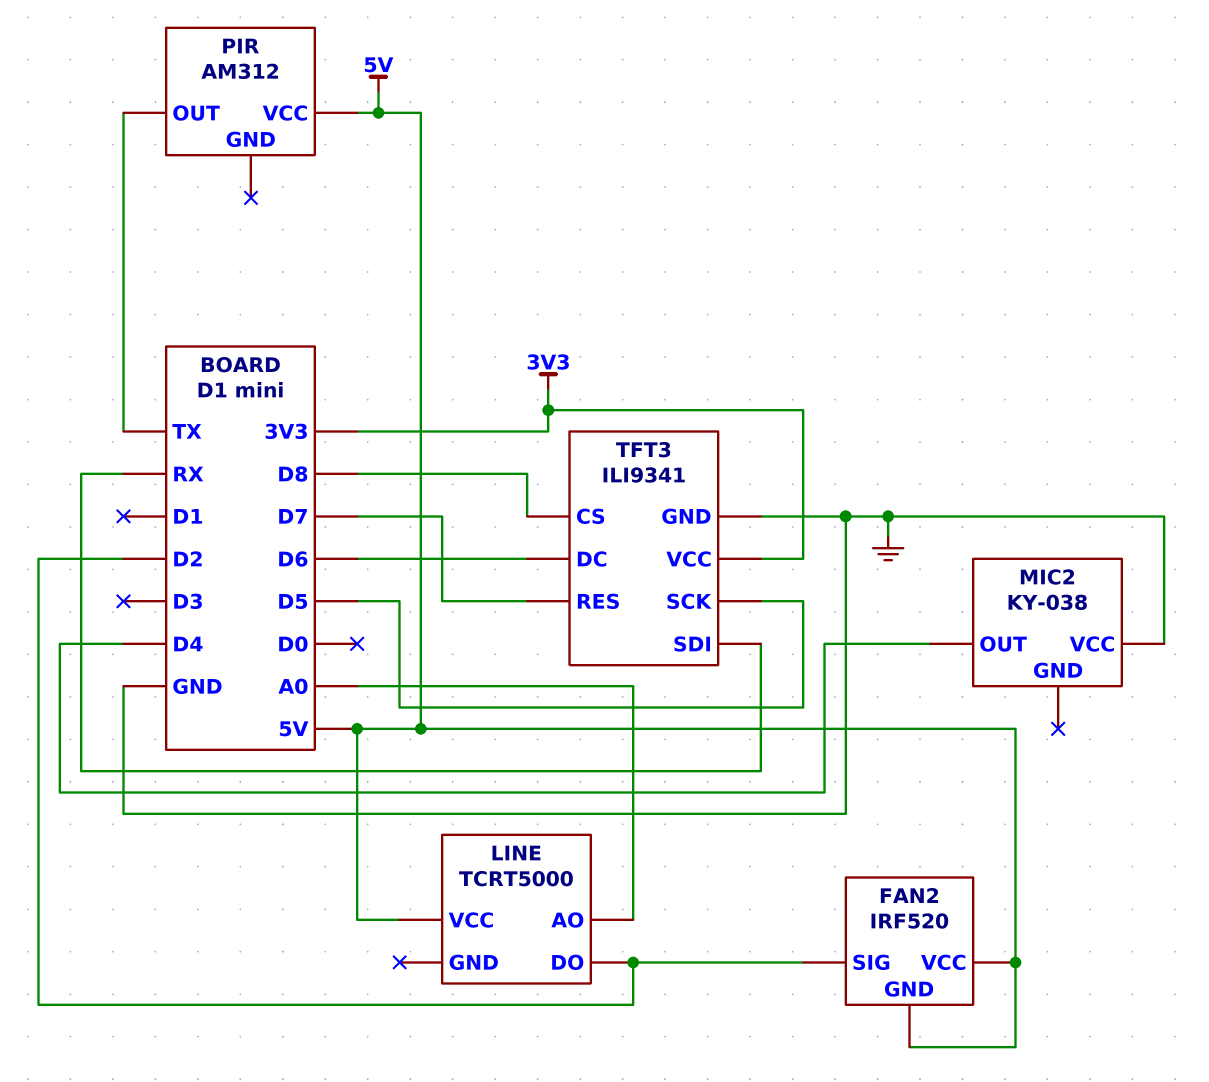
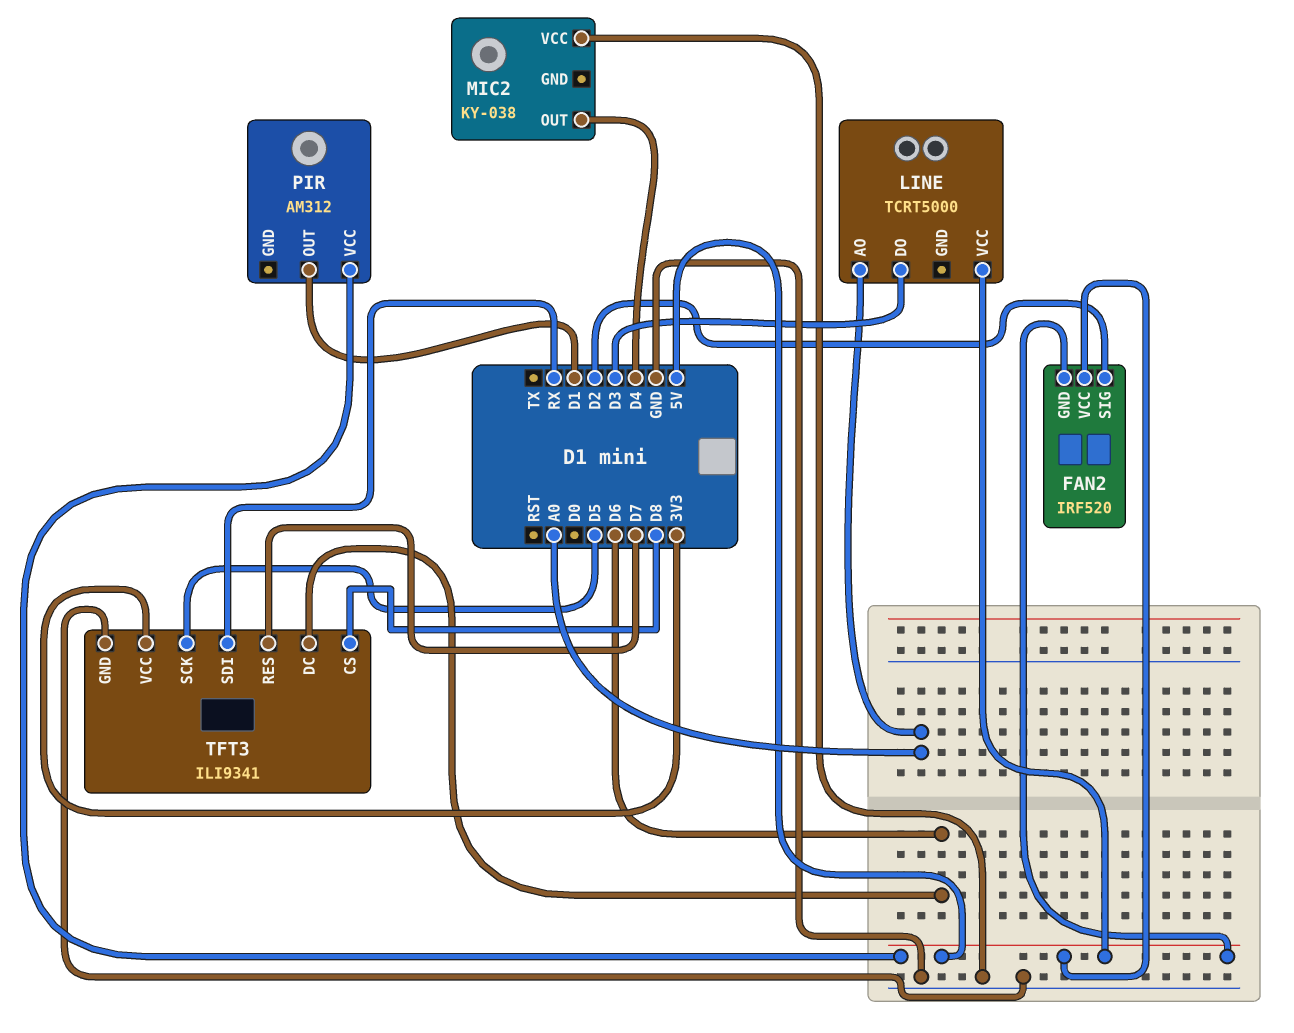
LINE pin DO: D2 -> D3
PIR pin OUT: TX -> D1

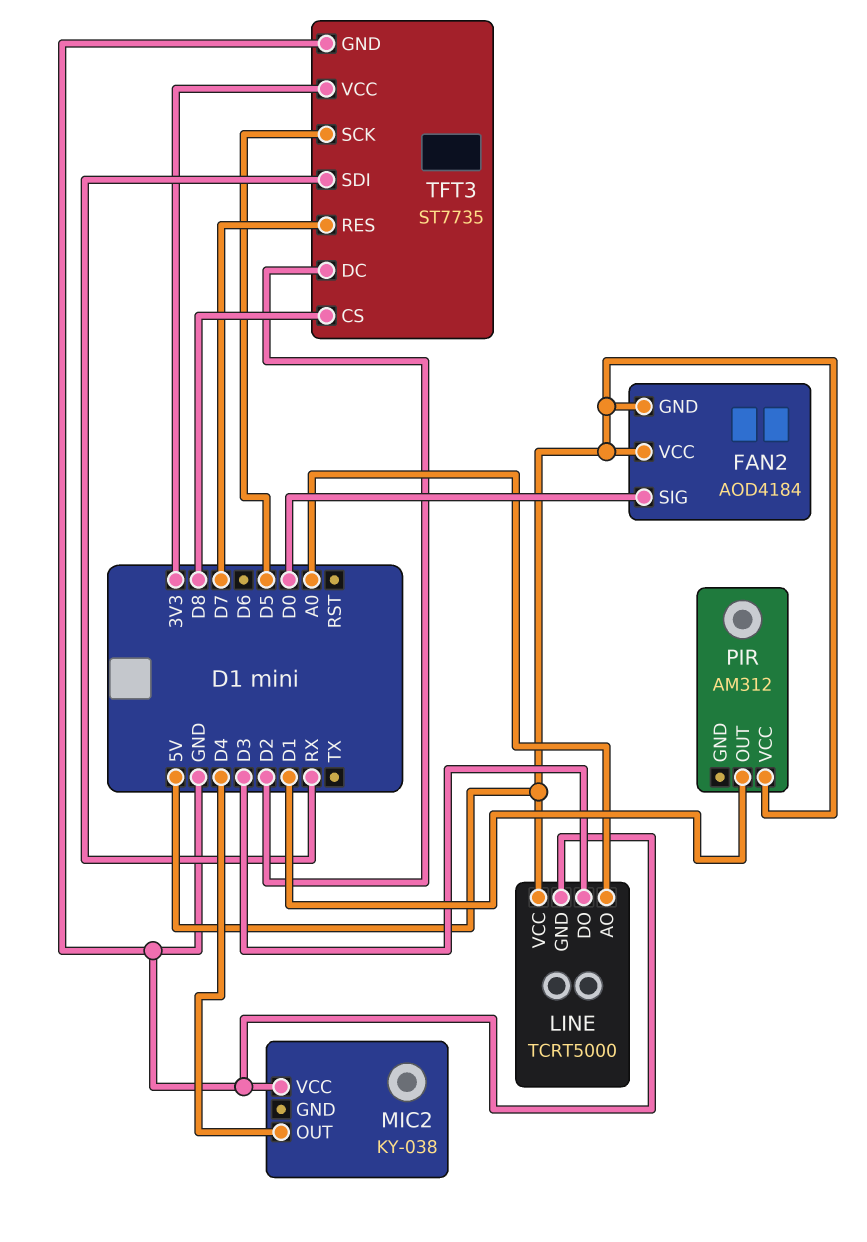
FAN2: IRF520 -> AOD4184
FAN2 pin SIG: D2 -> D0
LINE pin GND: none -> GND
TFT3: ILI9341 -> ST7735
TFT3 pin DC: D6 -> D2

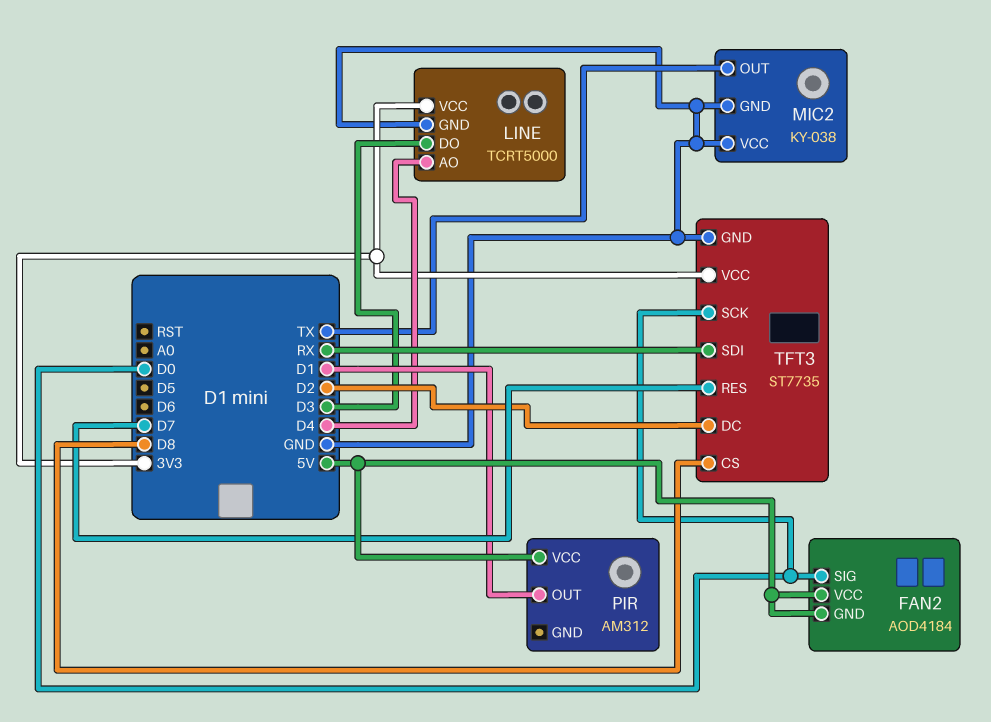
LINE pin AO: A0 -> D4
LINE pin VCC: 5V -> 3V3
MIC2 pin GND: none -> GND
MIC2 pin OUT: D4 -> TX
TFT3 pin SCK: D5 -> D0

